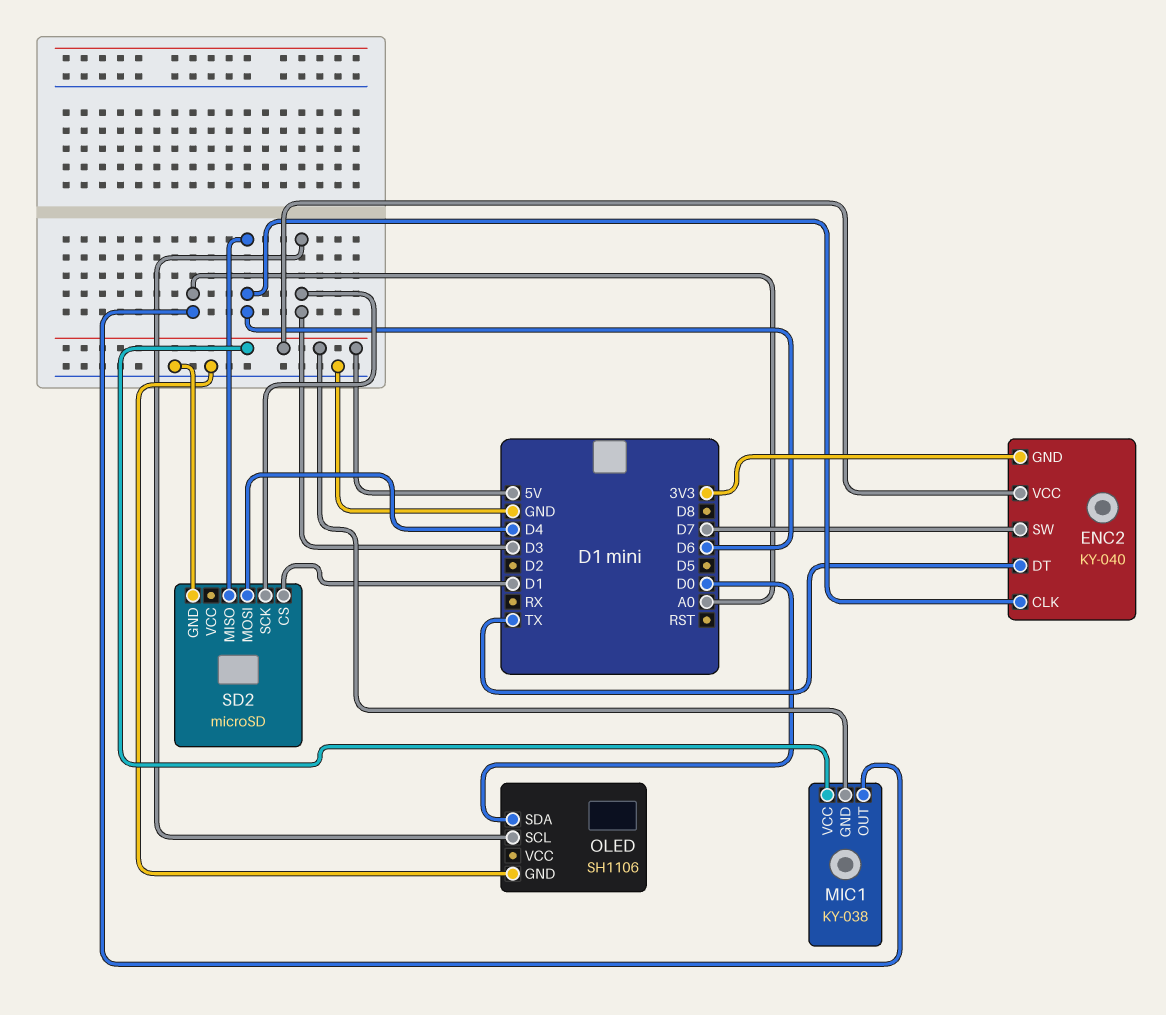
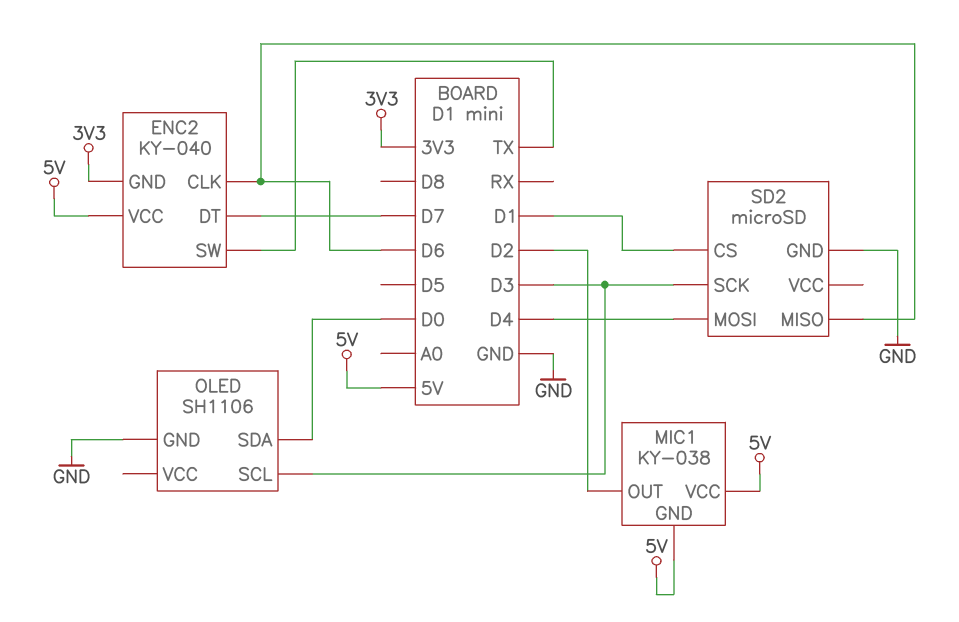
ENC2 pin DT: TX -> D7
ENC2 pin SW: D7 -> TX
MIC1 pin OUT: A0 -> D2

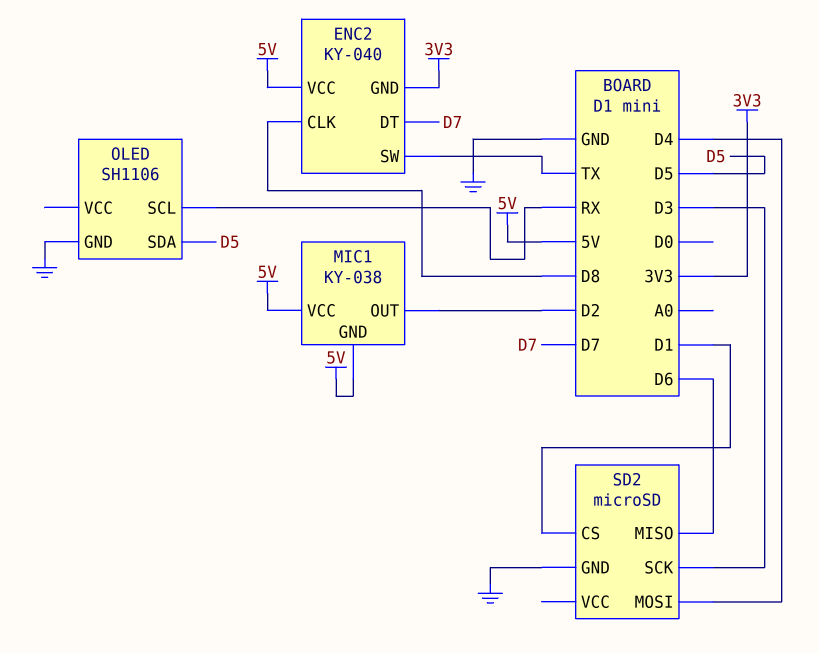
ENC2 pin CLK: D6 -> D8
OLED pin SCL: D3 -> RX
OLED pin SDA: D0 -> D5

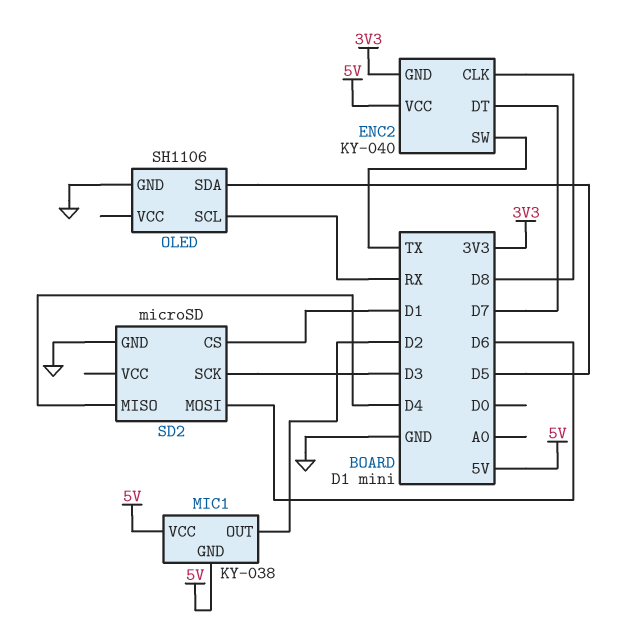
SD2 pin MISO: D6 -> D4
SD2 pin MOSI: D4 -> D6

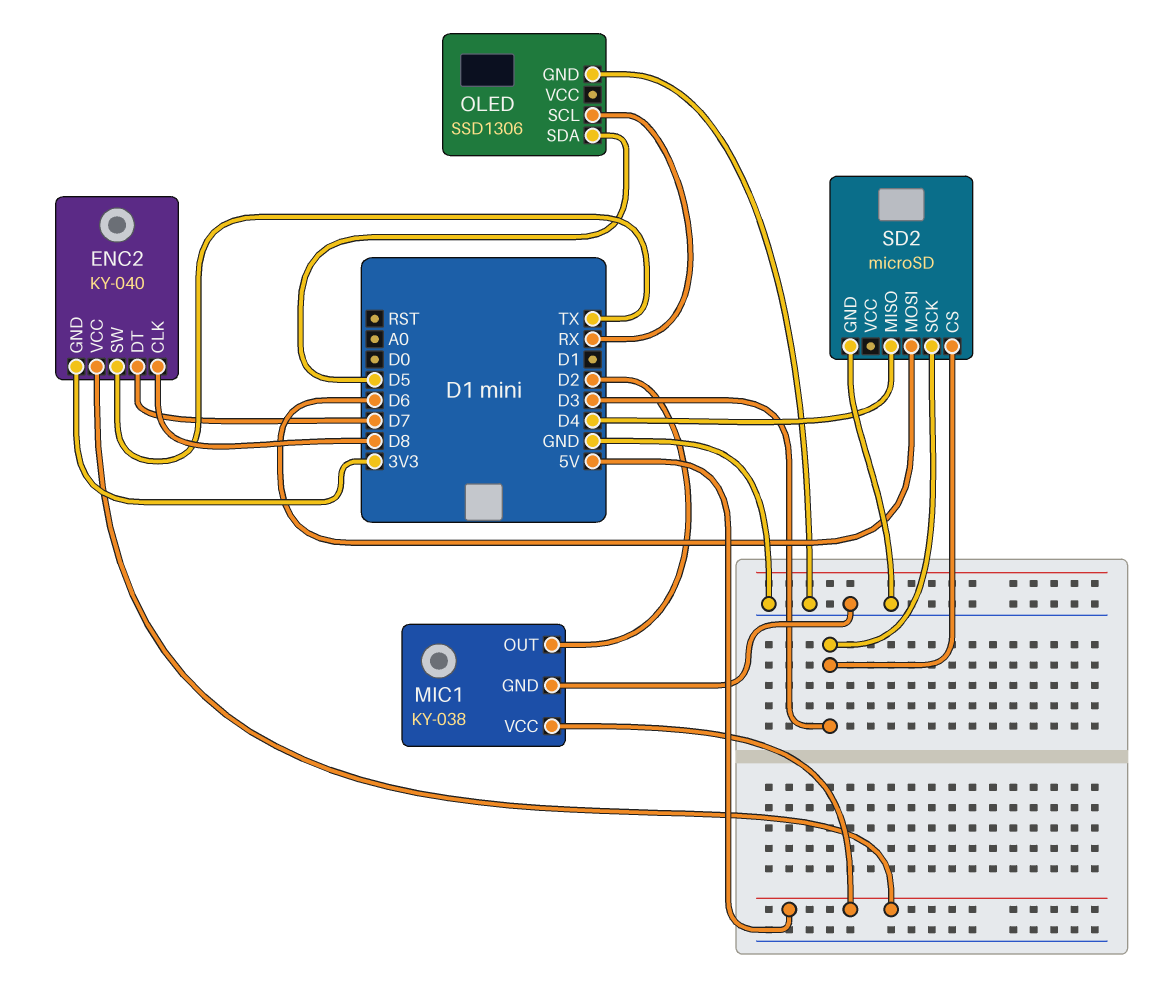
MIC1 pin GND: 5V -> GND
OLED: SH1106 -> SSD1306
SD2 pin CS: D1 -> D3

